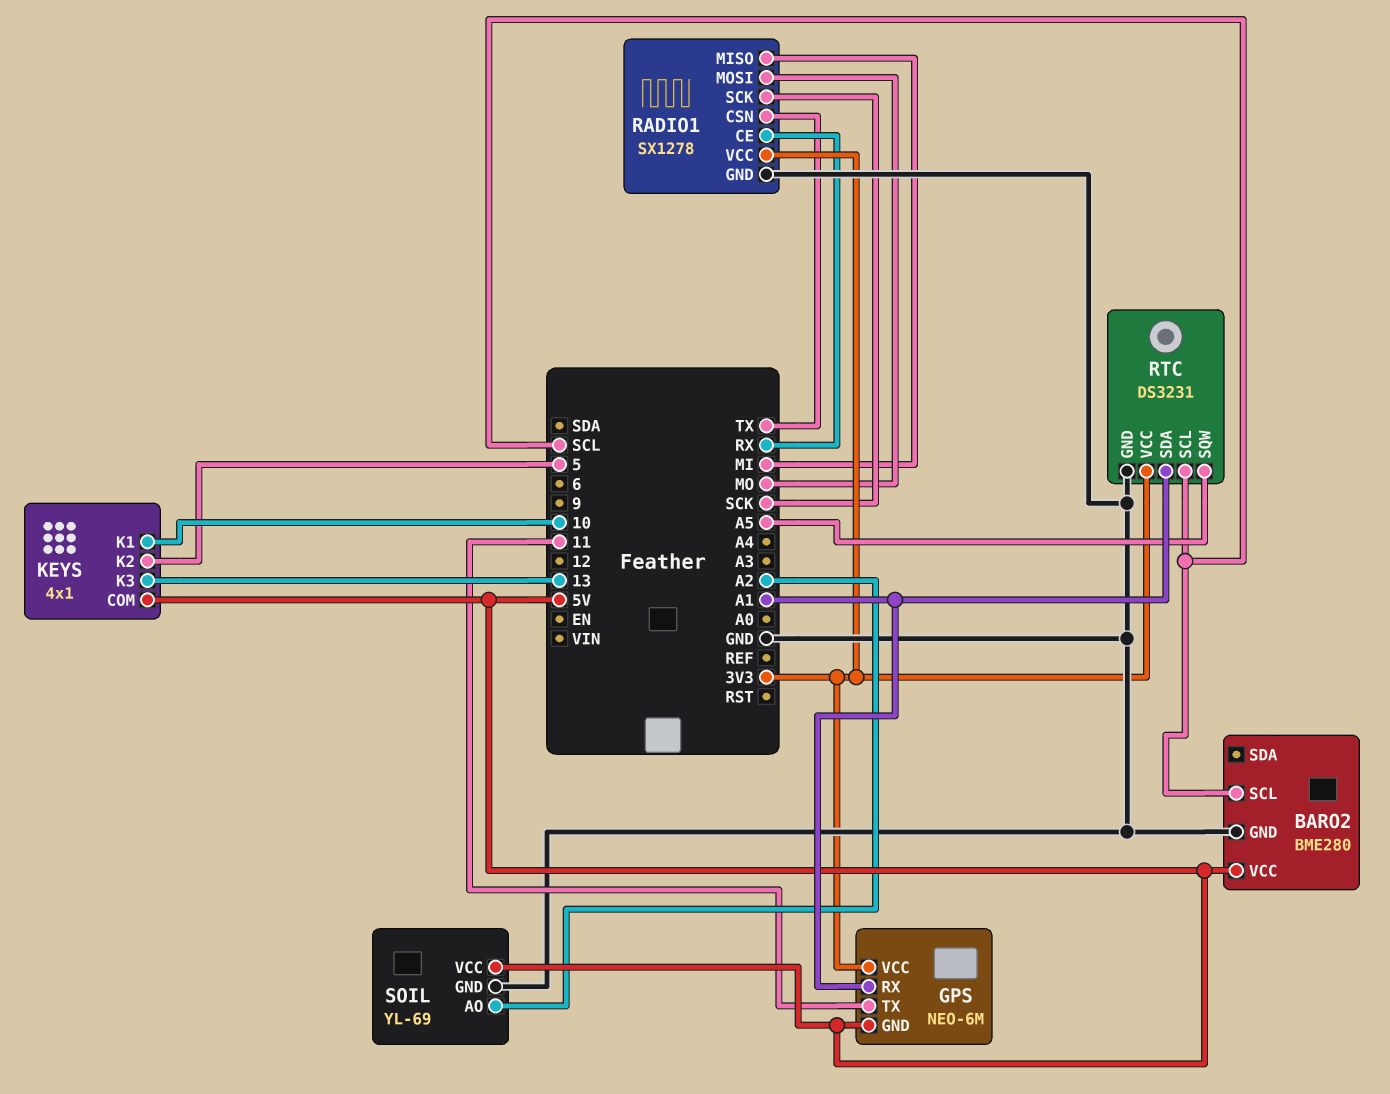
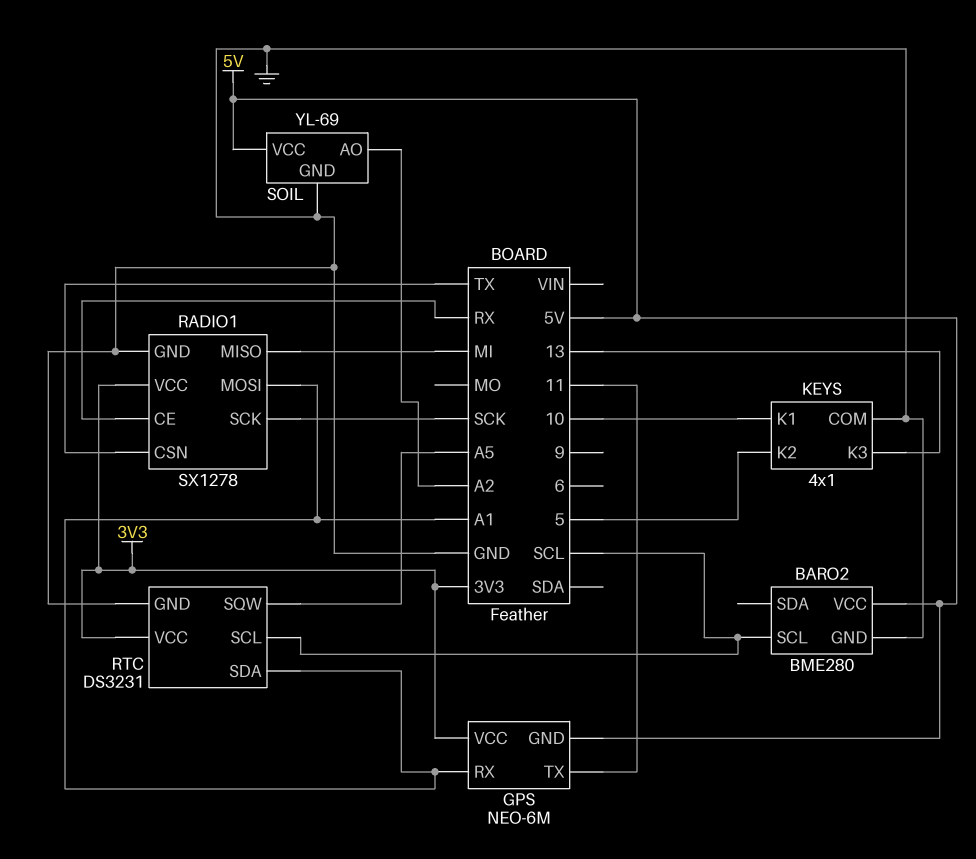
KEYS pin COM: 5V -> GND
RADIO1 pin MOSI: MO -> A1

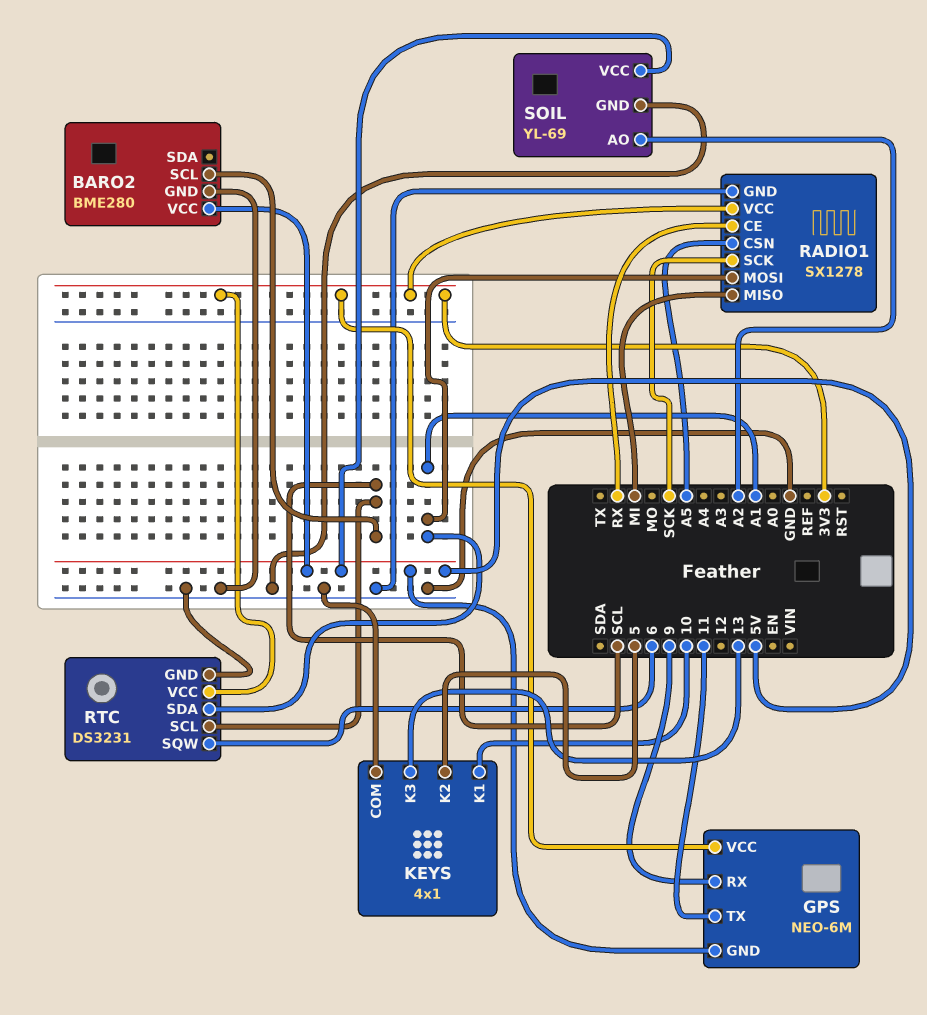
GPS pin RX: A1 -> 9
RADIO1 pin CSN: TX -> A5
RTC pin SQW: A5 -> 6

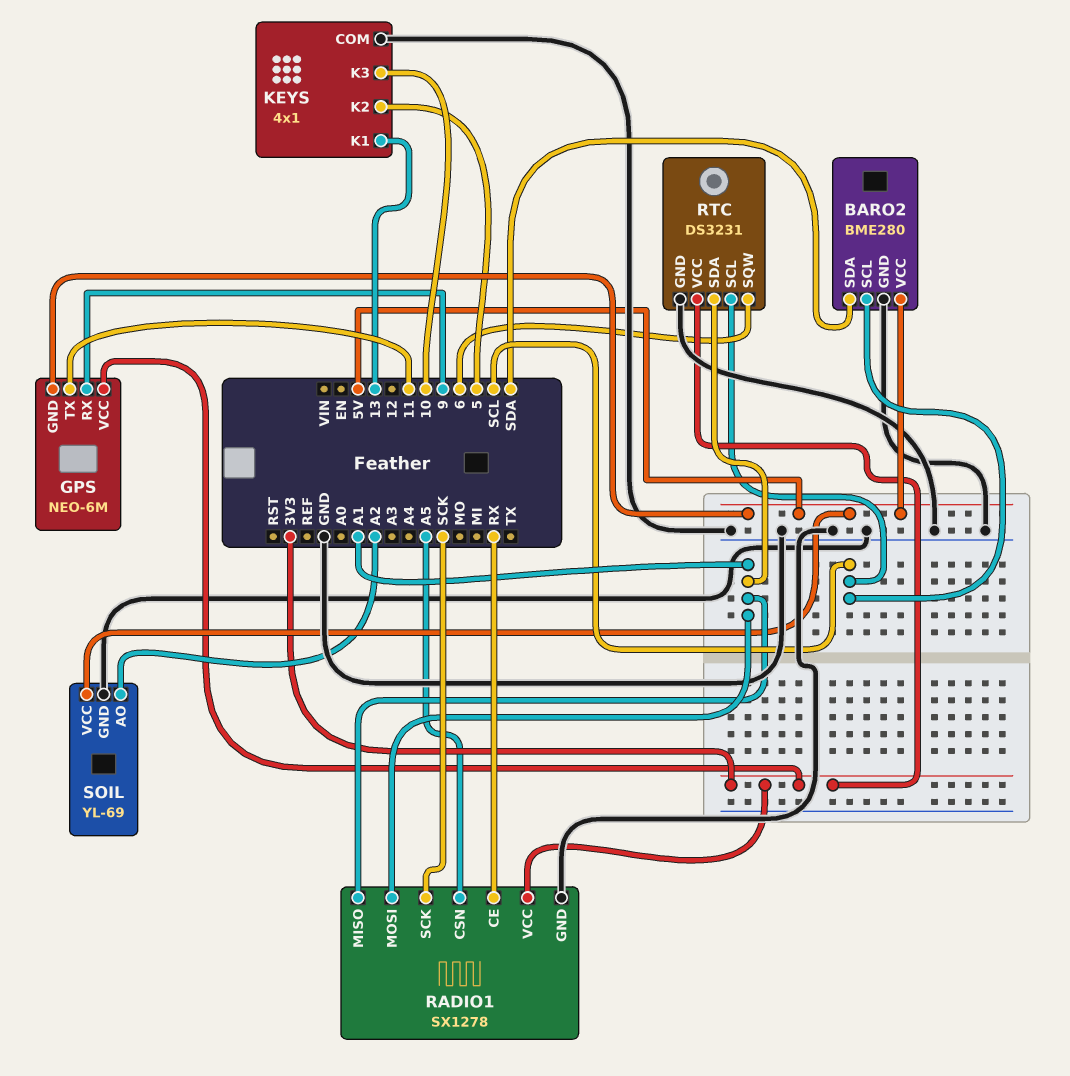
BARO2 pin SDA: none -> SDA
KEYS pin K1: 10 -> 13
KEYS pin K3: 13 -> 10
RADIO1 pin MISO: MI -> A1

